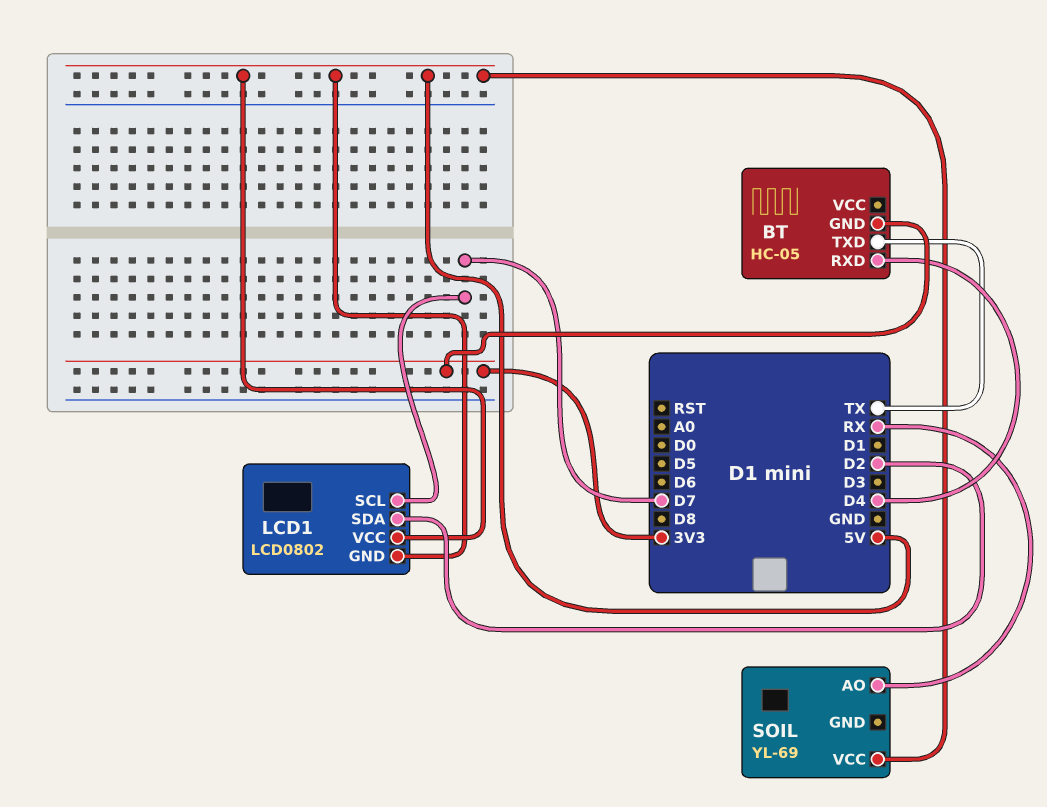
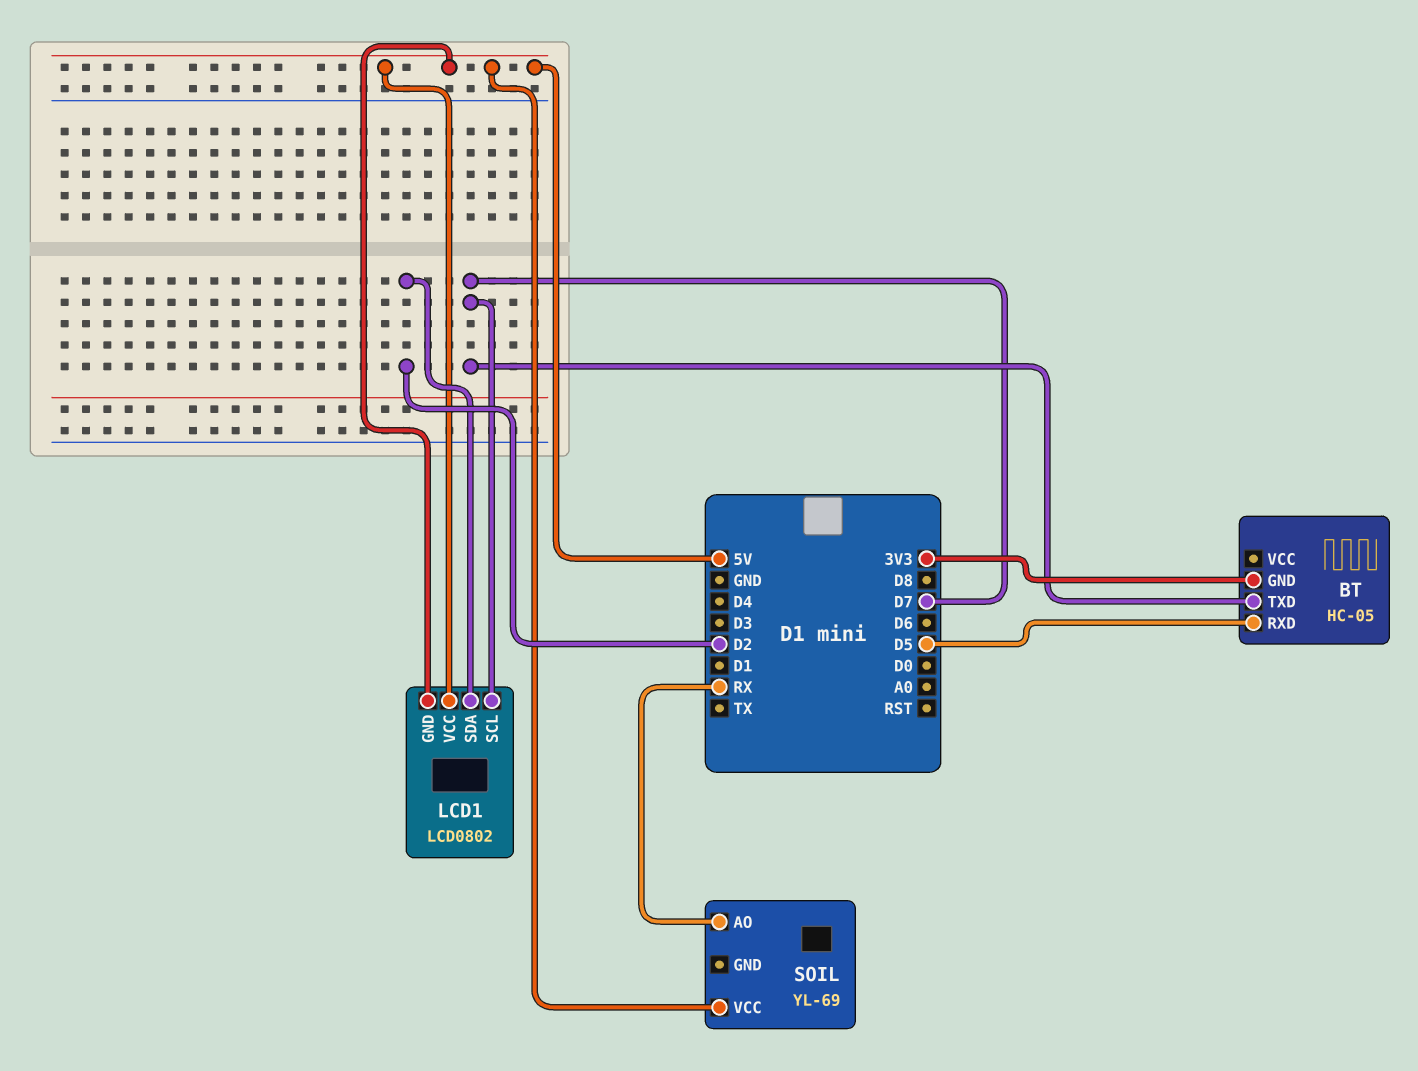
BT pin RXD: D4 -> D5
BT pin TXD: TX -> D7

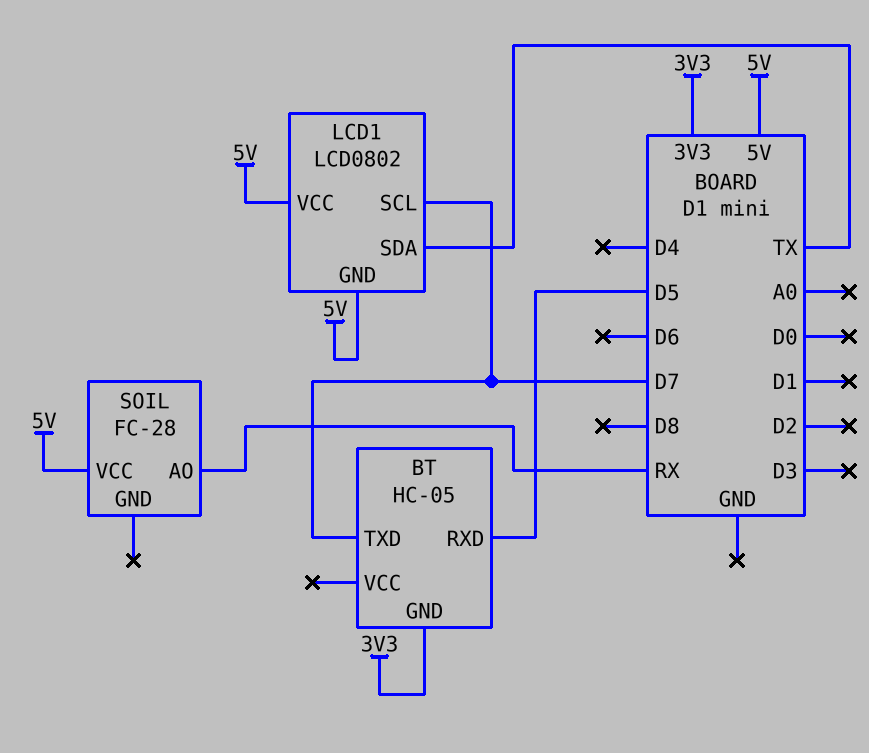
LCD1 pin SDA: D2 -> TX
SOIL: YL-69 -> FC-28

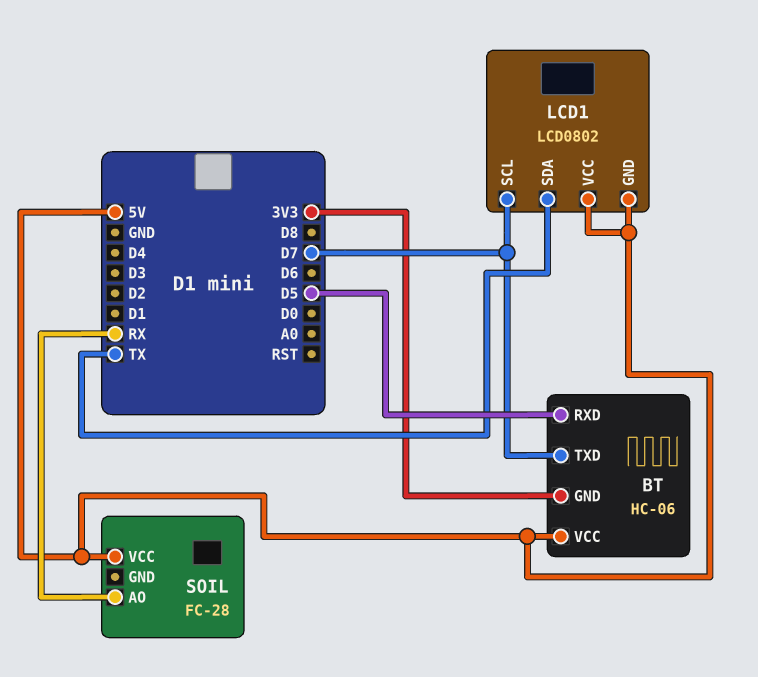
BT: HC-05 -> HC-06
BT pin VCC: none -> 5V

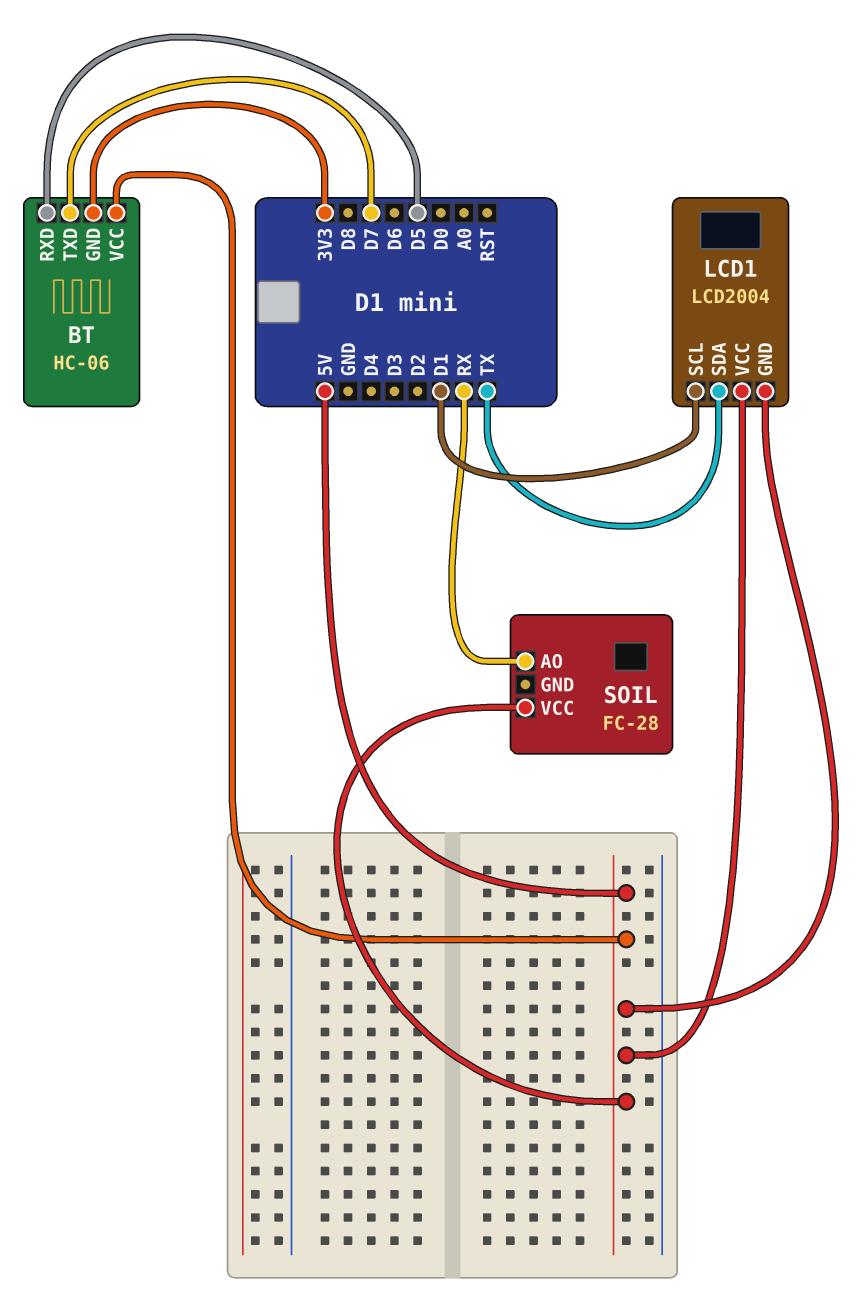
LCD1: LCD0802 -> LCD2004
LCD1 pin SCL: D7 -> D1

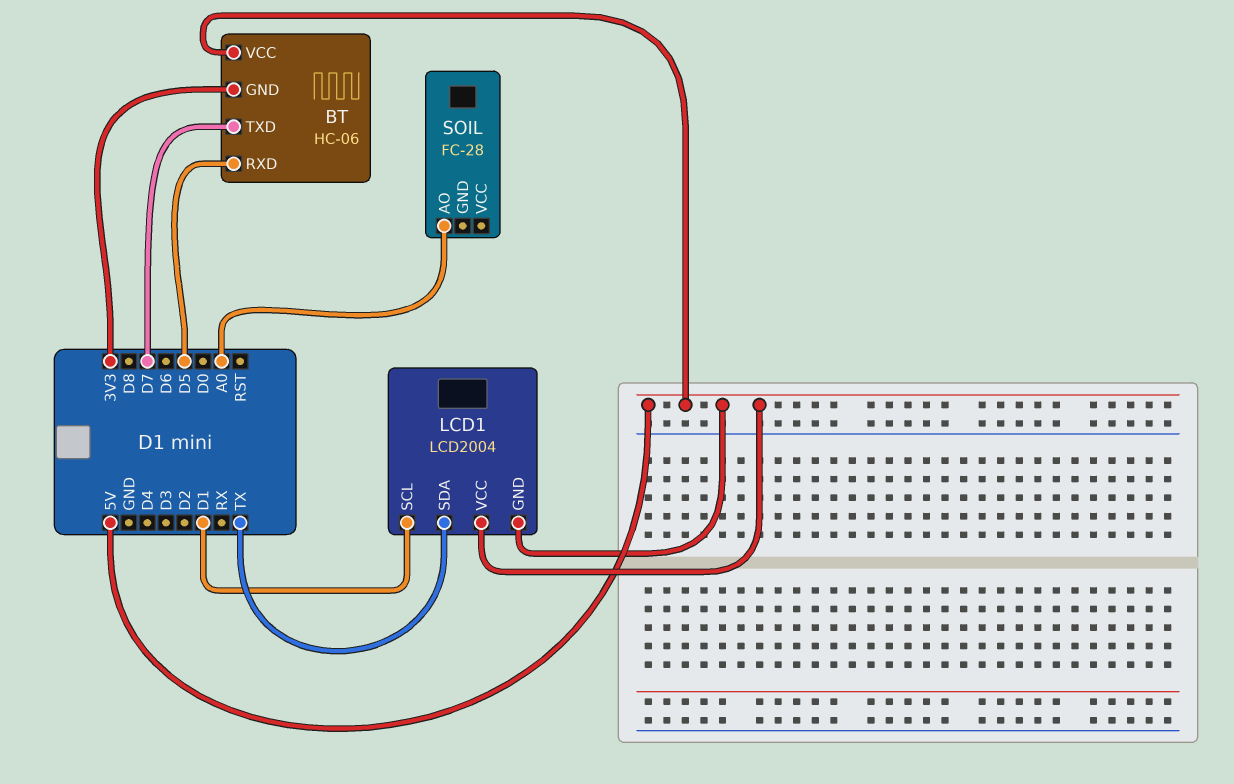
SOIL pin AO: RX -> A0
SOIL pin VCC: 5V -> none

